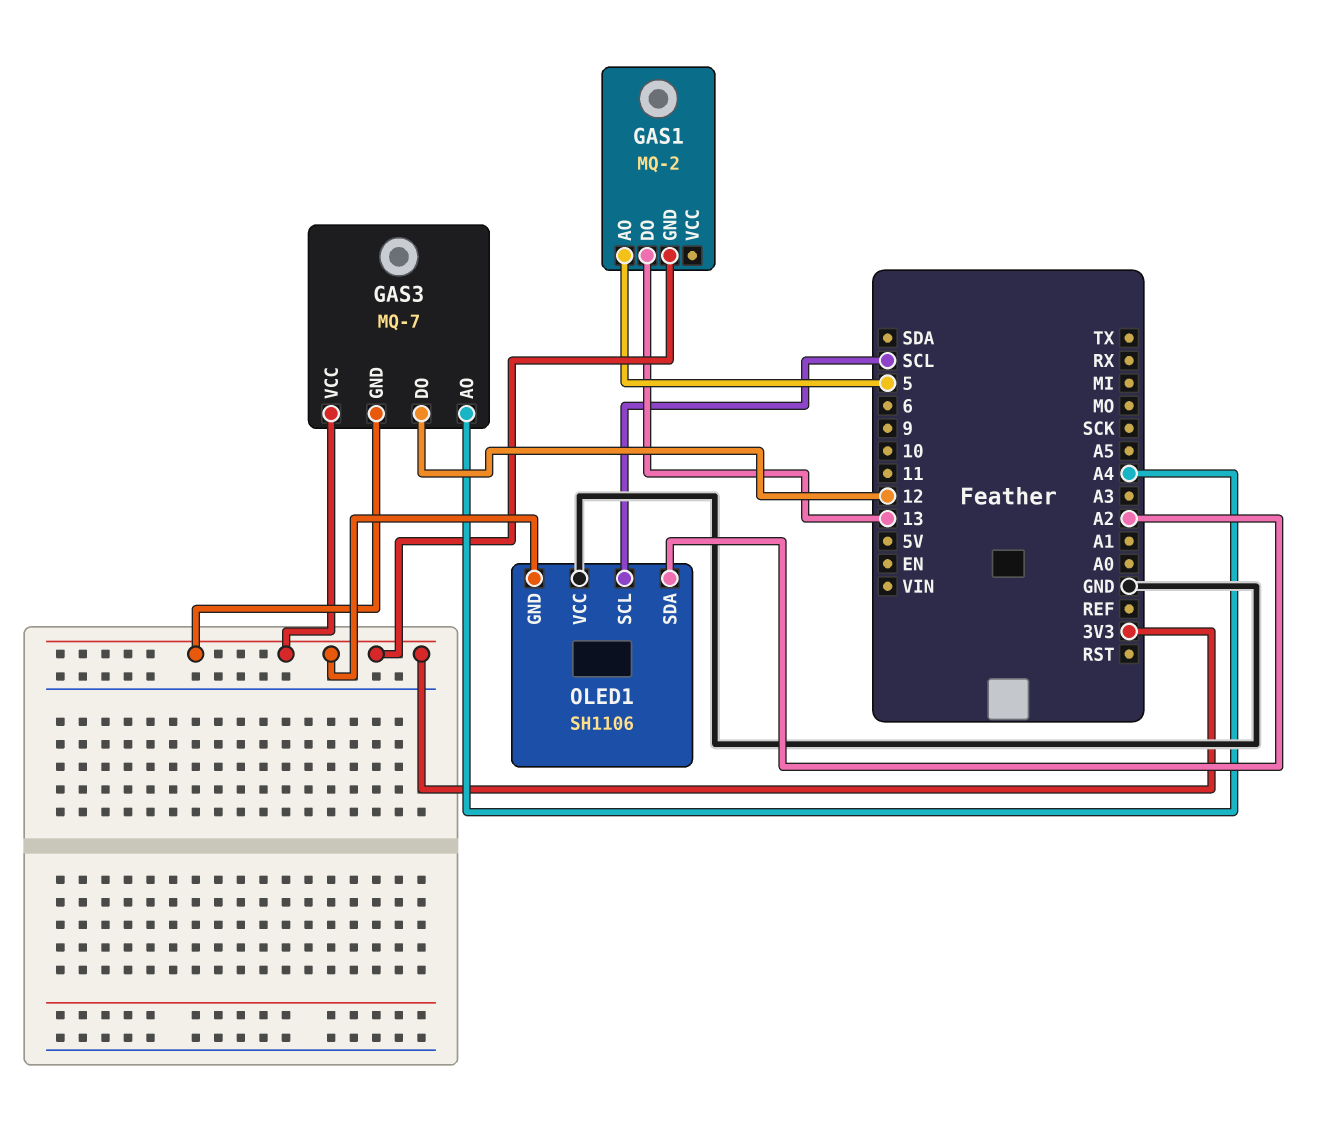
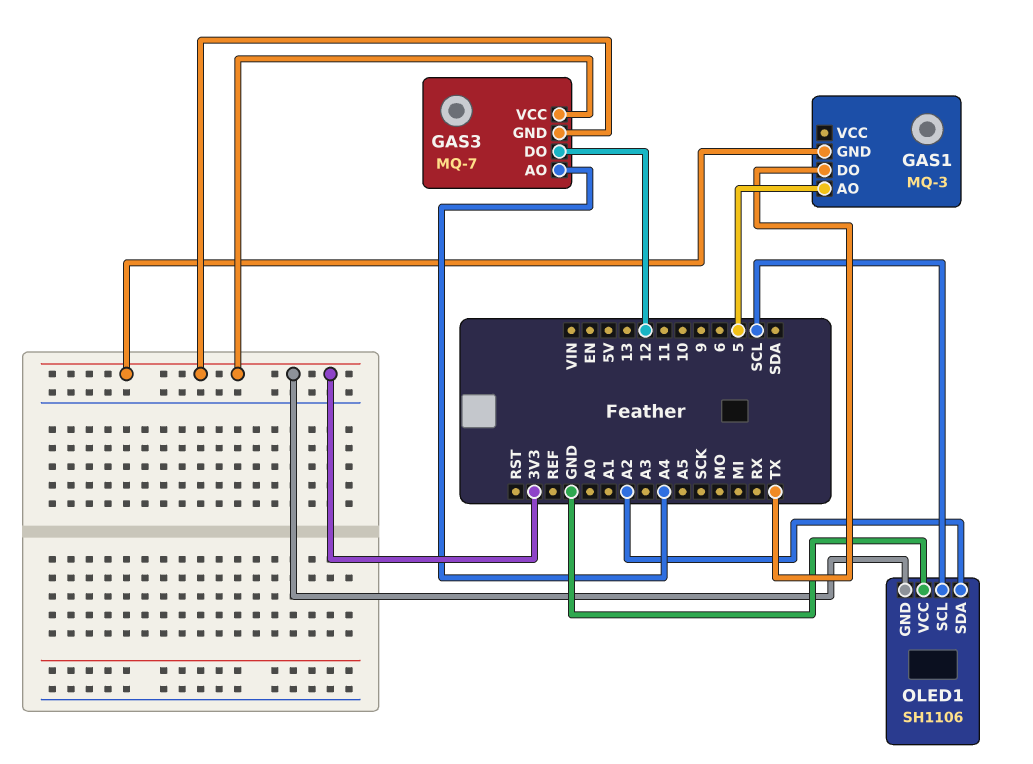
GAS1: MQ-2 -> MQ-3
GAS1 pin DO: 13 -> TX

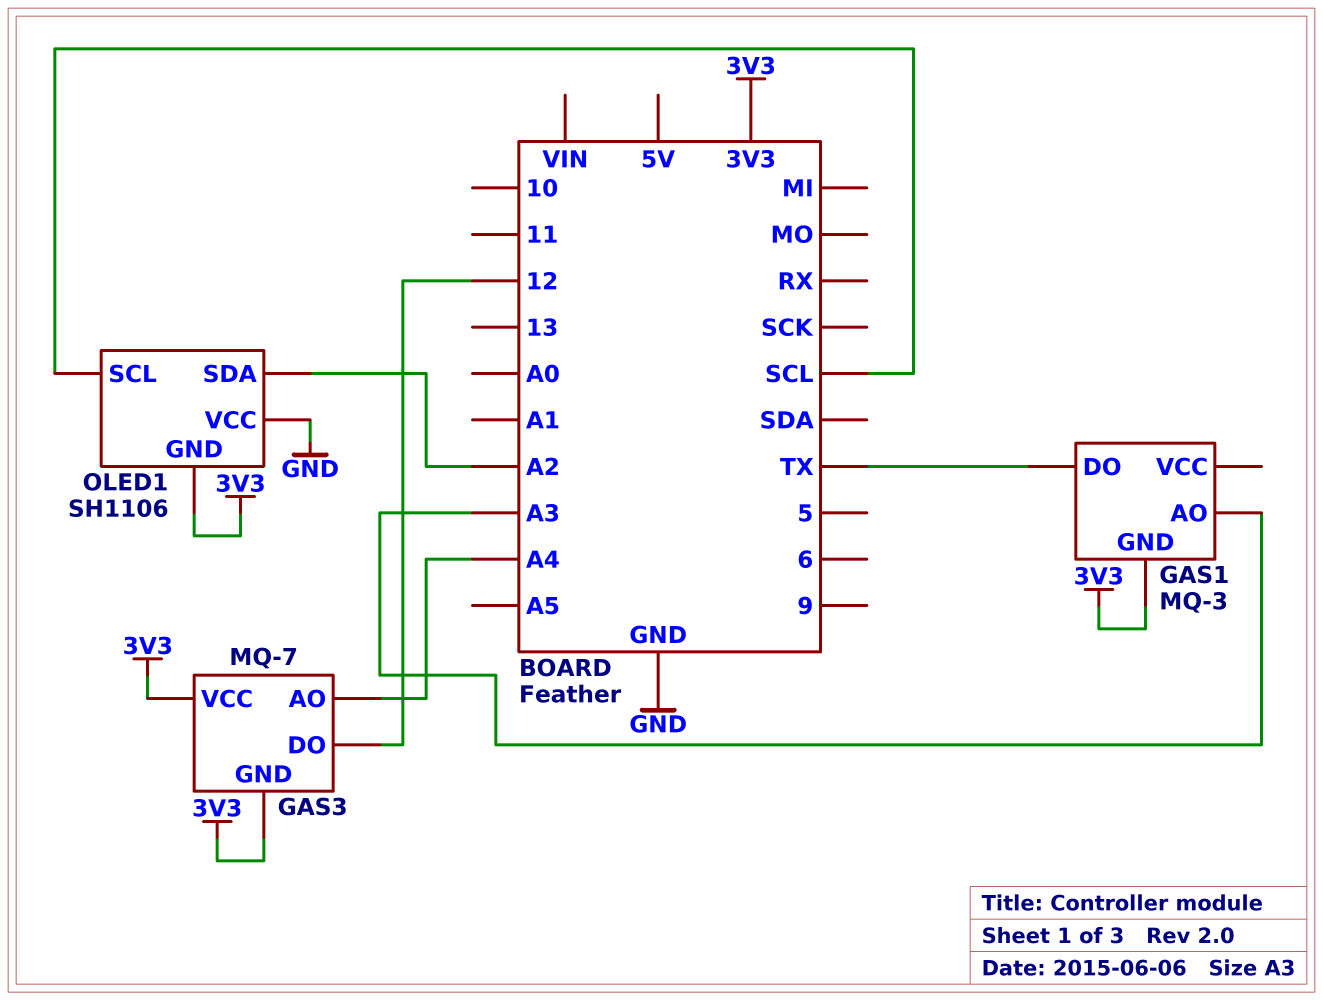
GAS1 pin AO: 5 -> A3

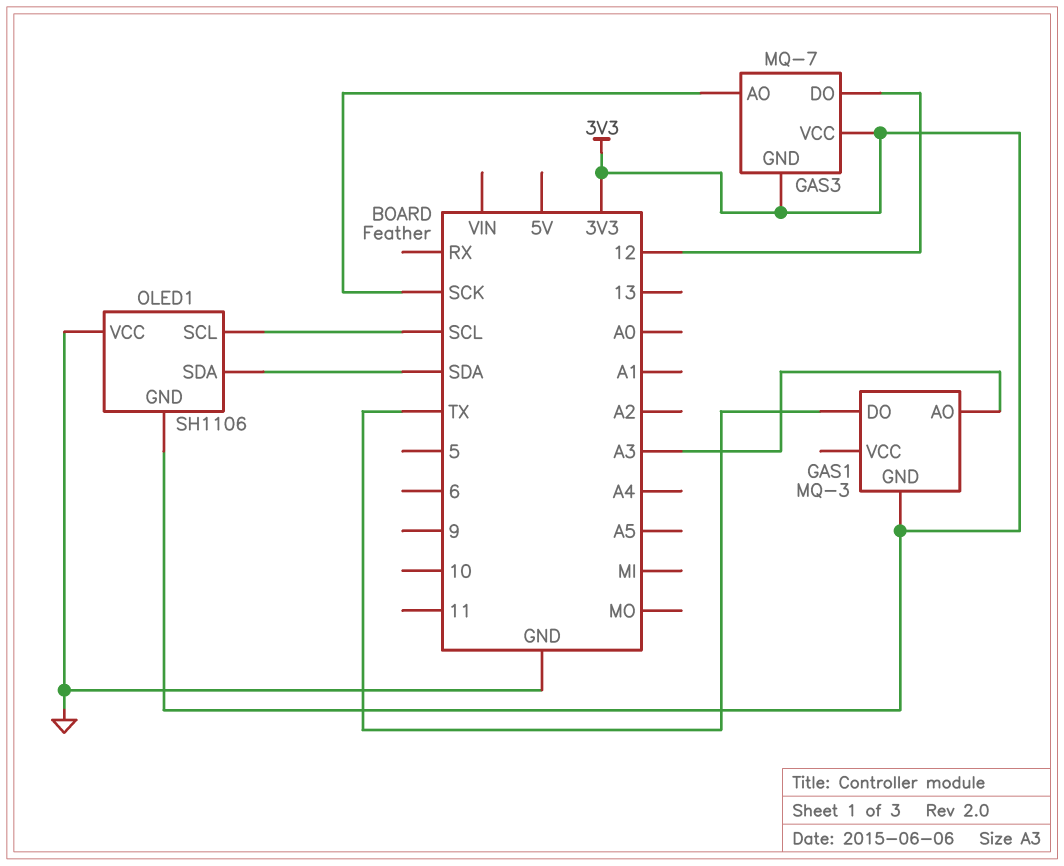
GAS3 pin AO: A4 -> SCK
OLED1 pin SDA: A2 -> SDA

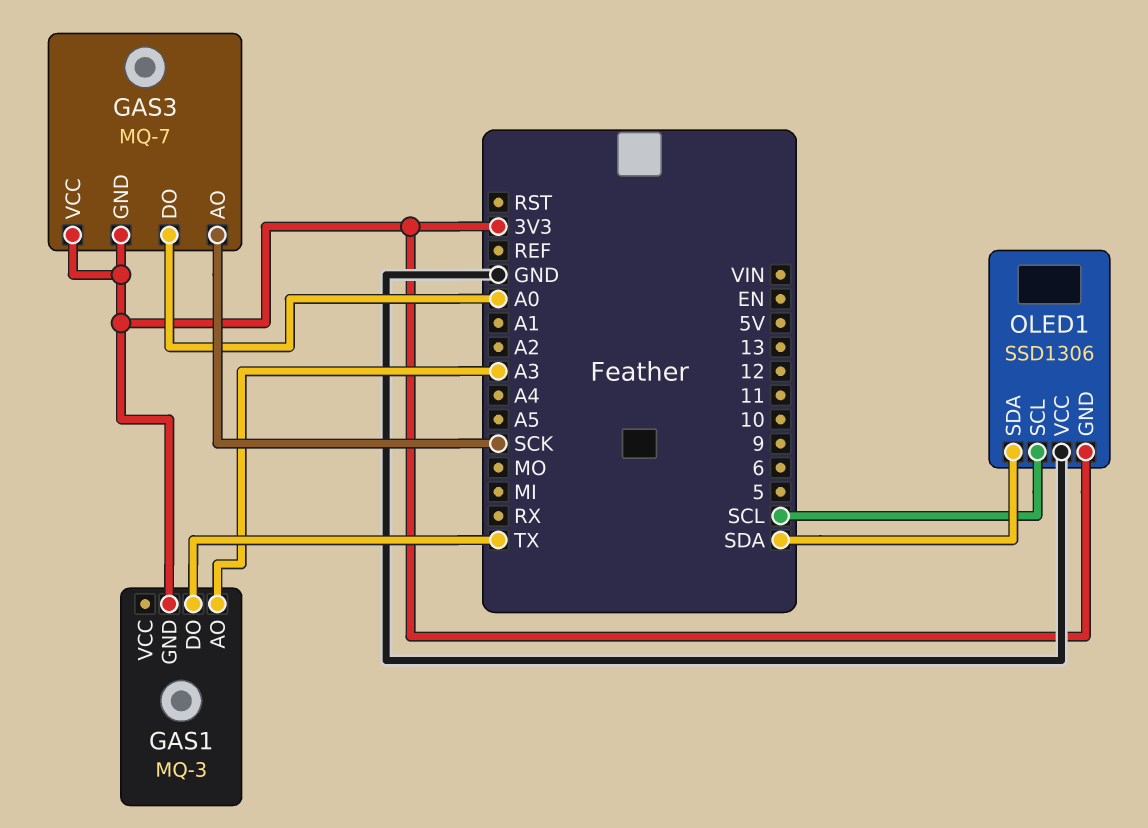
GAS3 pin DO: 12 -> A0
OLED1: SH1106 -> SSD1306

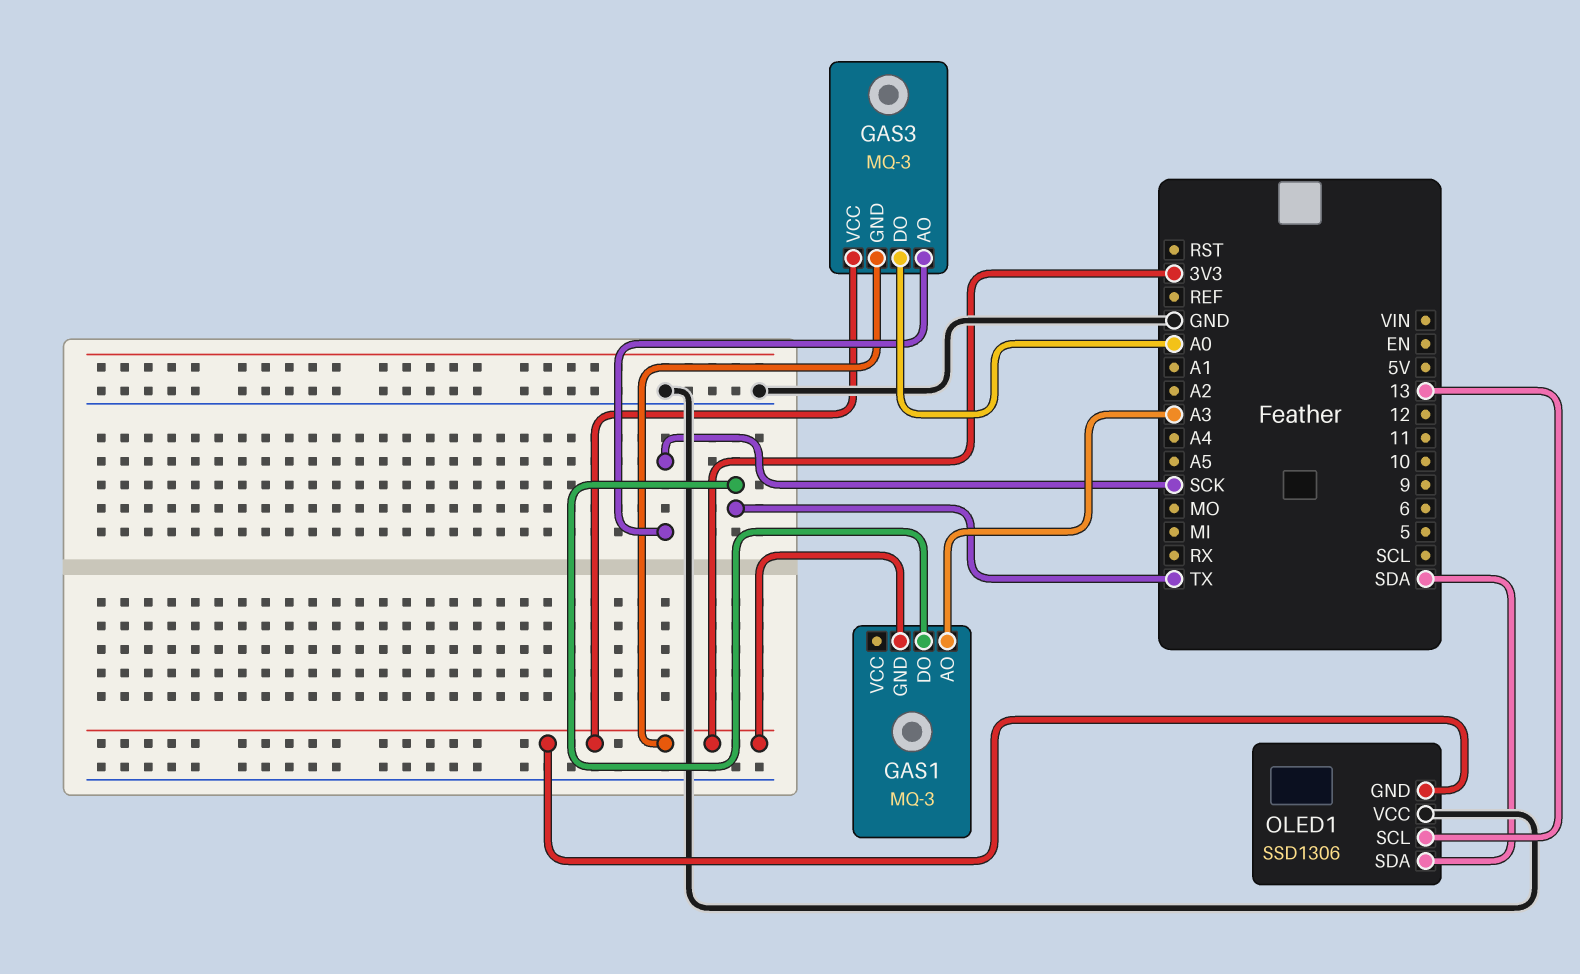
GAS3: MQ-7 -> MQ-3
OLED1 pin SCL: SCL -> 13

